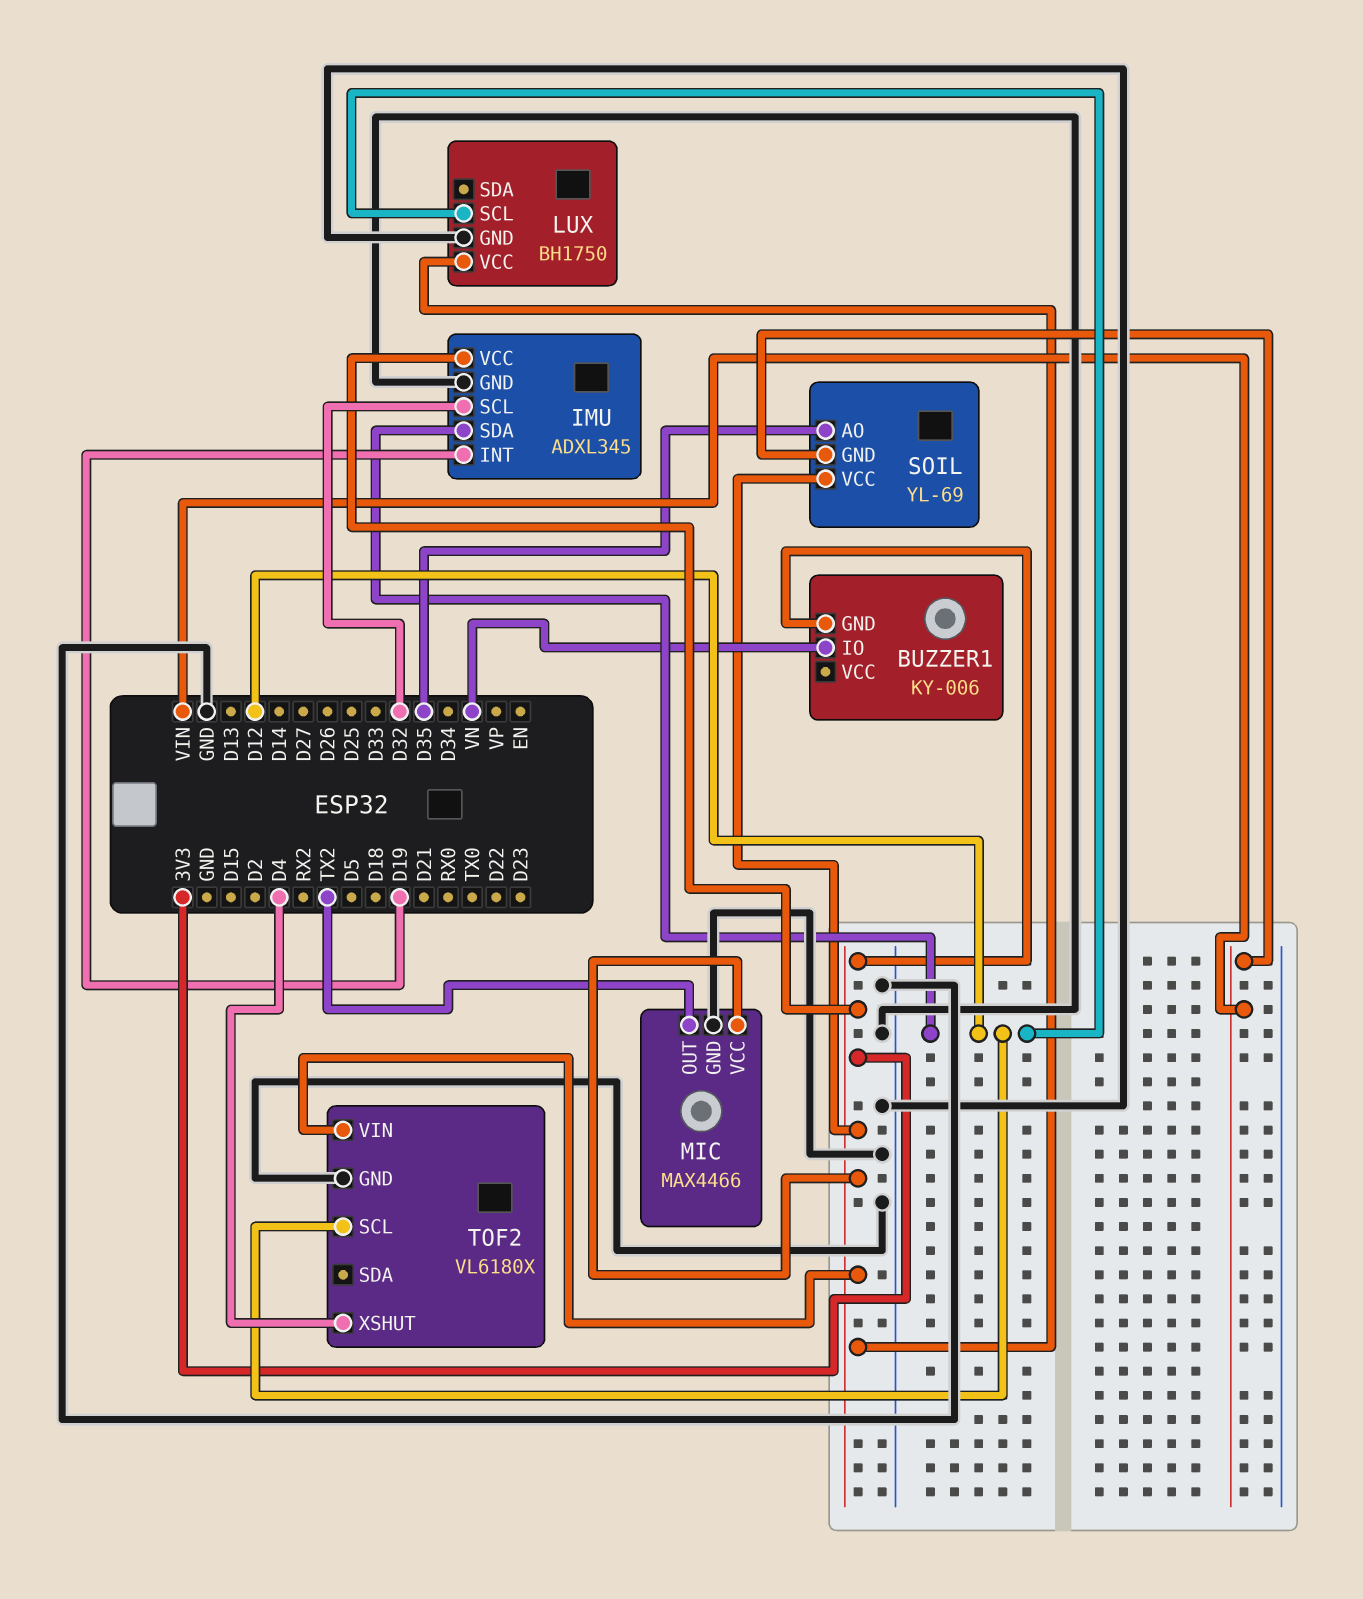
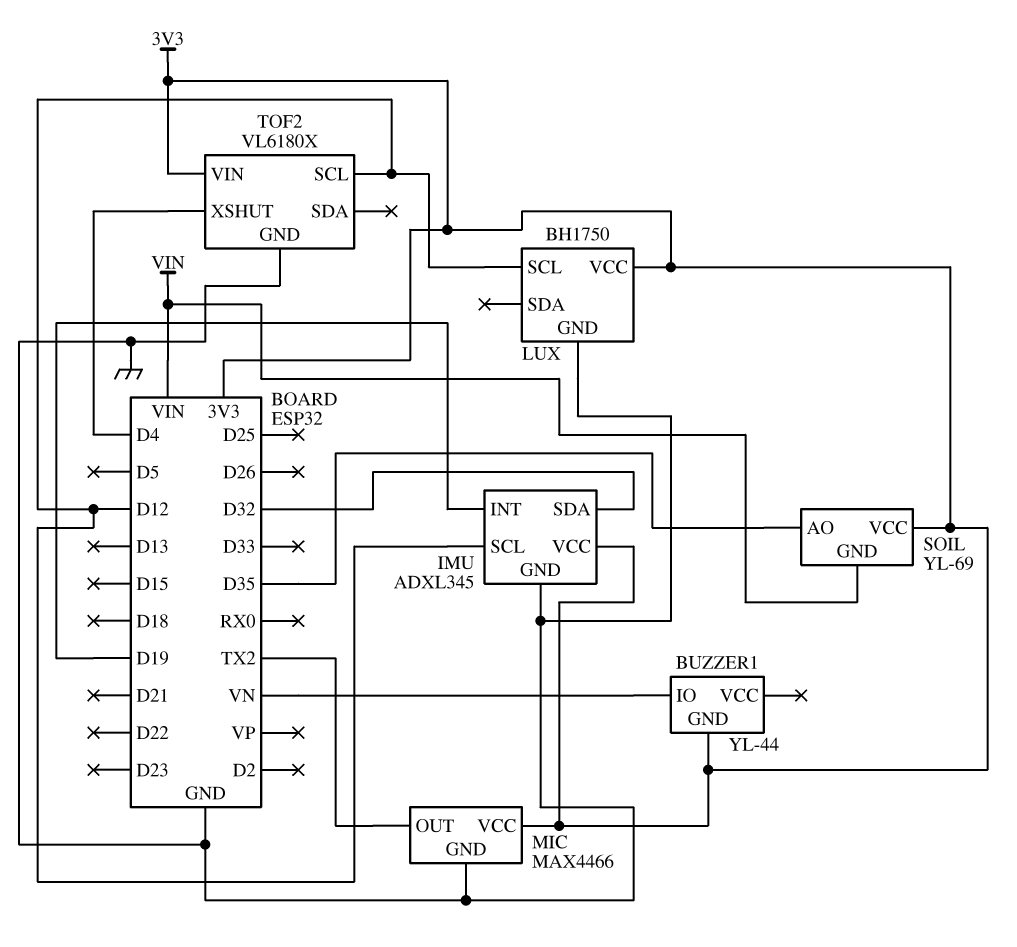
BUZZER1: KY-006 -> YL-44
IMU pin SCL: D32 -> D12
IMU pin SDA: D12 -> D32

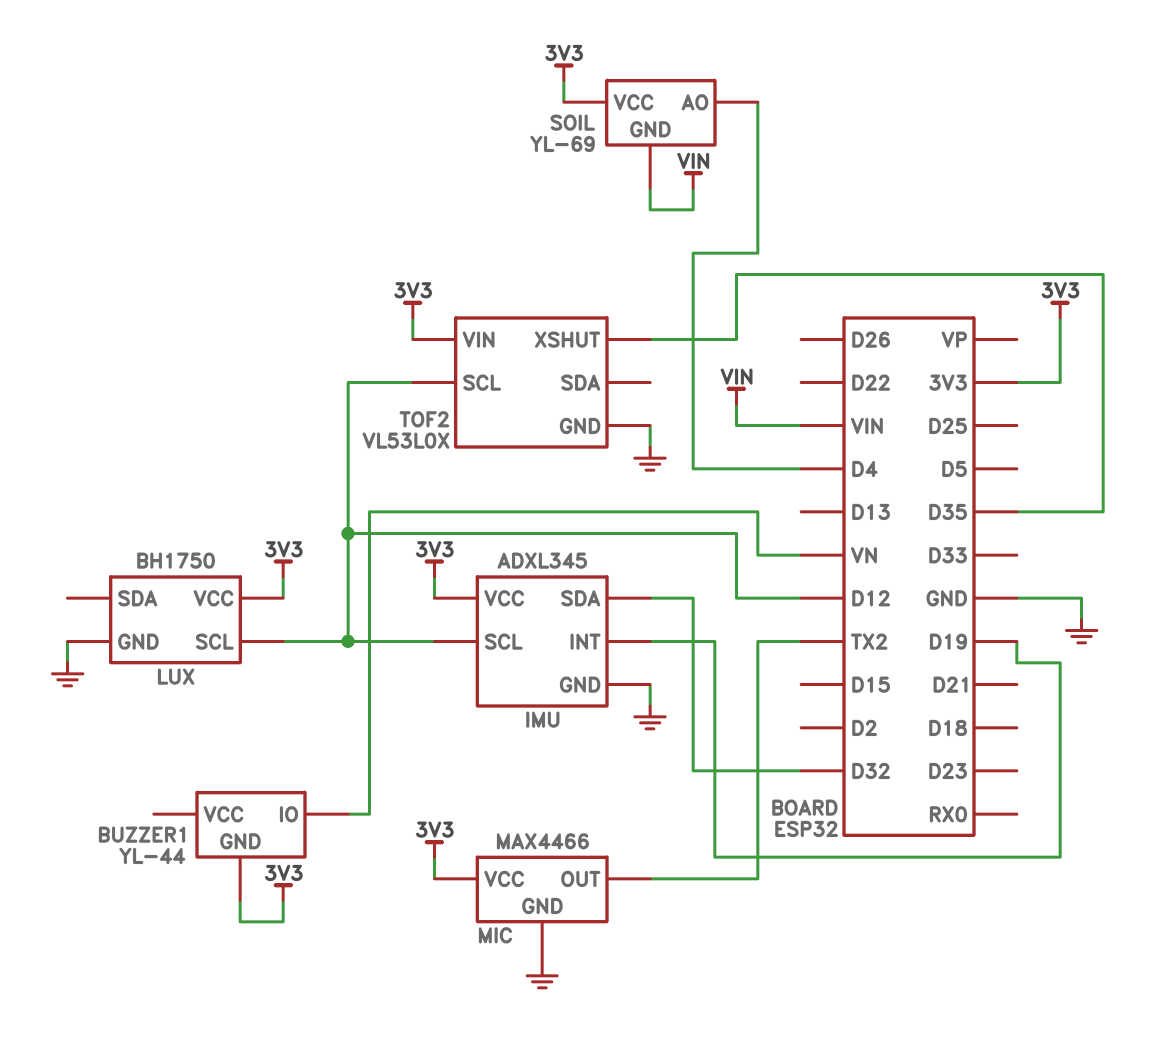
SOIL pin AO: D35 -> D4
TOF2: VL6180X -> VL53L0X
TOF2 pin XSHUT: D4 -> D35

